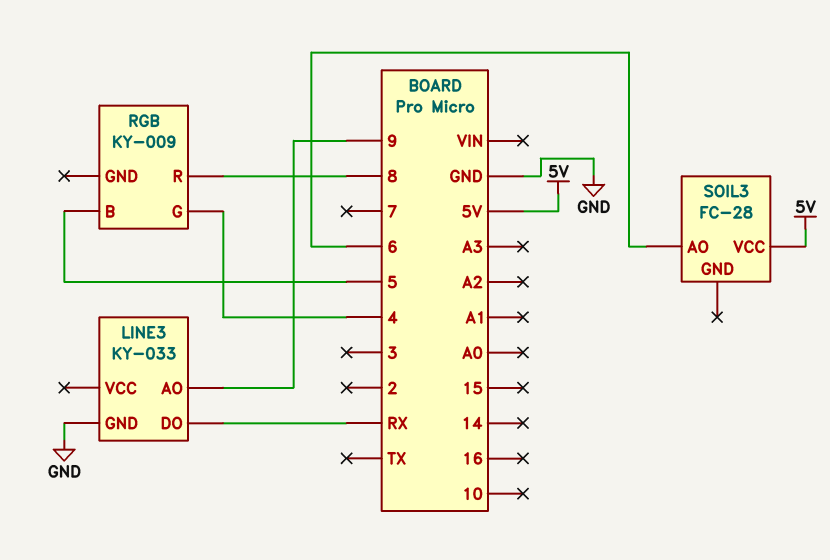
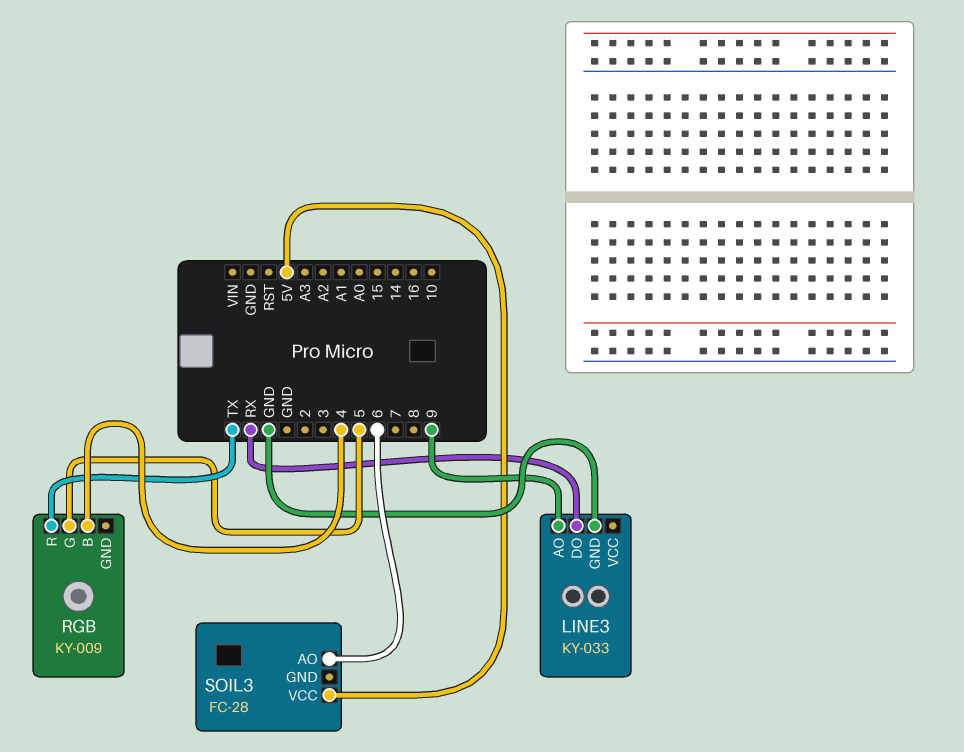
RGB pin B: 5 -> 4
RGB pin G: 4 -> 5
RGB pin R: 8 -> TX

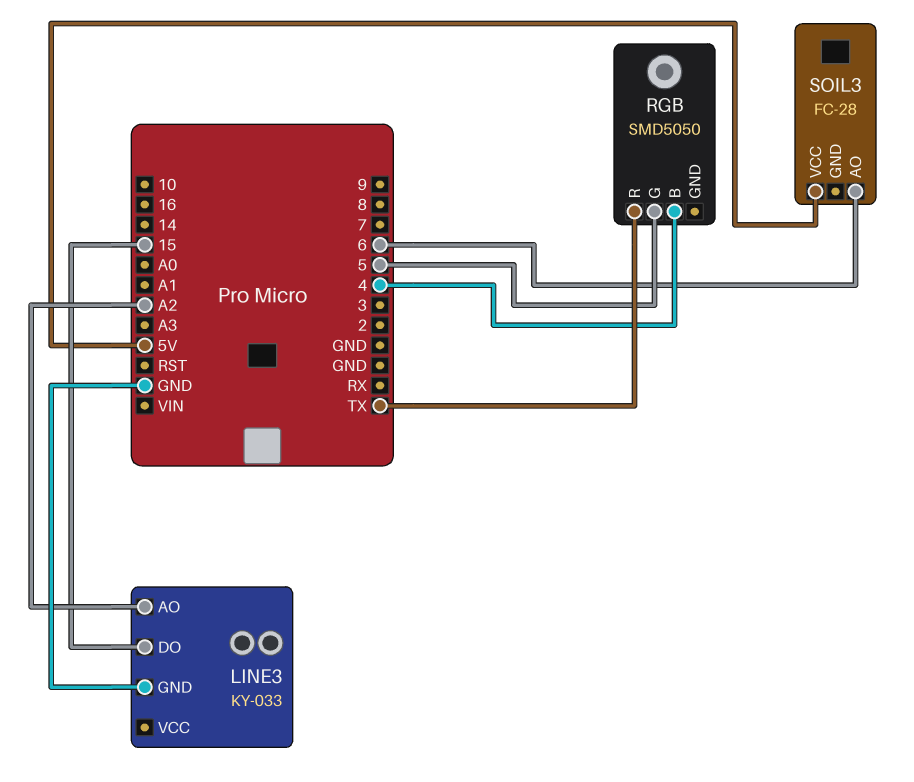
LINE3 pin AO: 9 -> A2
LINE3 pin DO: RX -> 15
RGB: KY-009 -> SMD5050

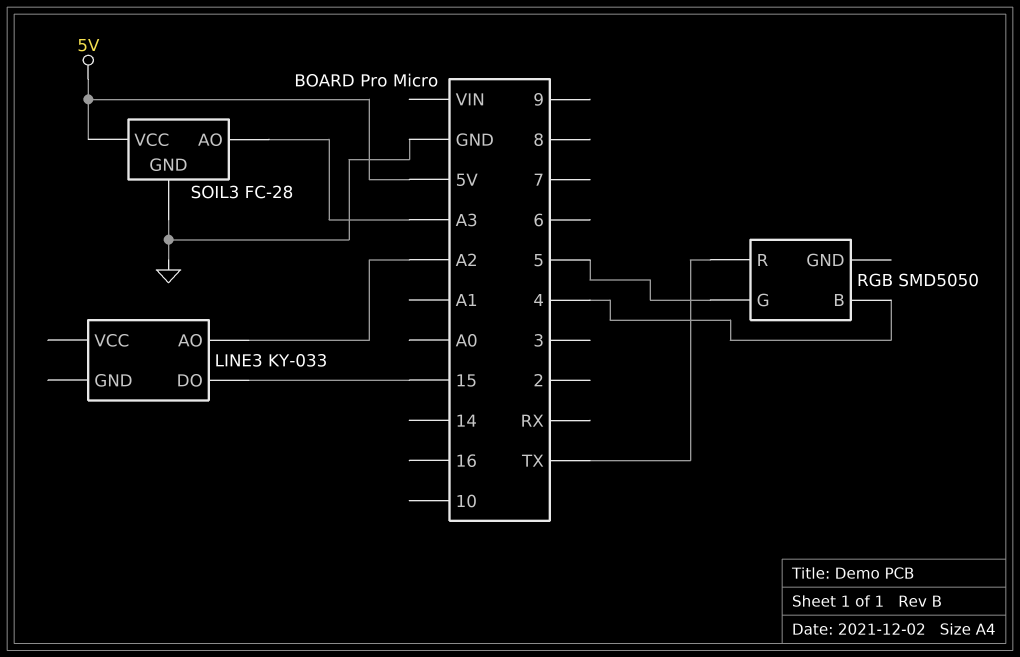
LINE3 pin GND: GND -> none
SOIL3 pin AO: 6 -> A3
SOIL3 pin GND: none -> GND

